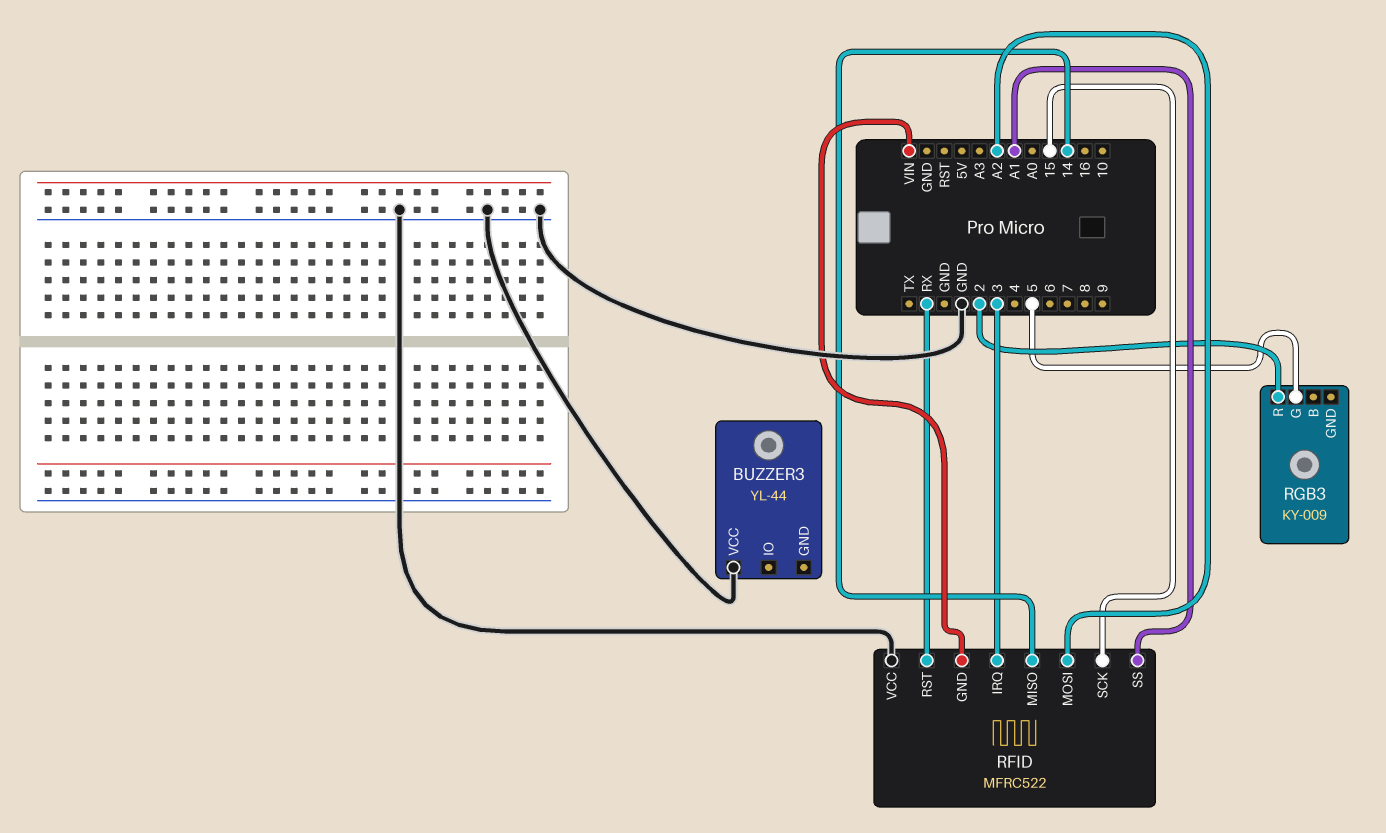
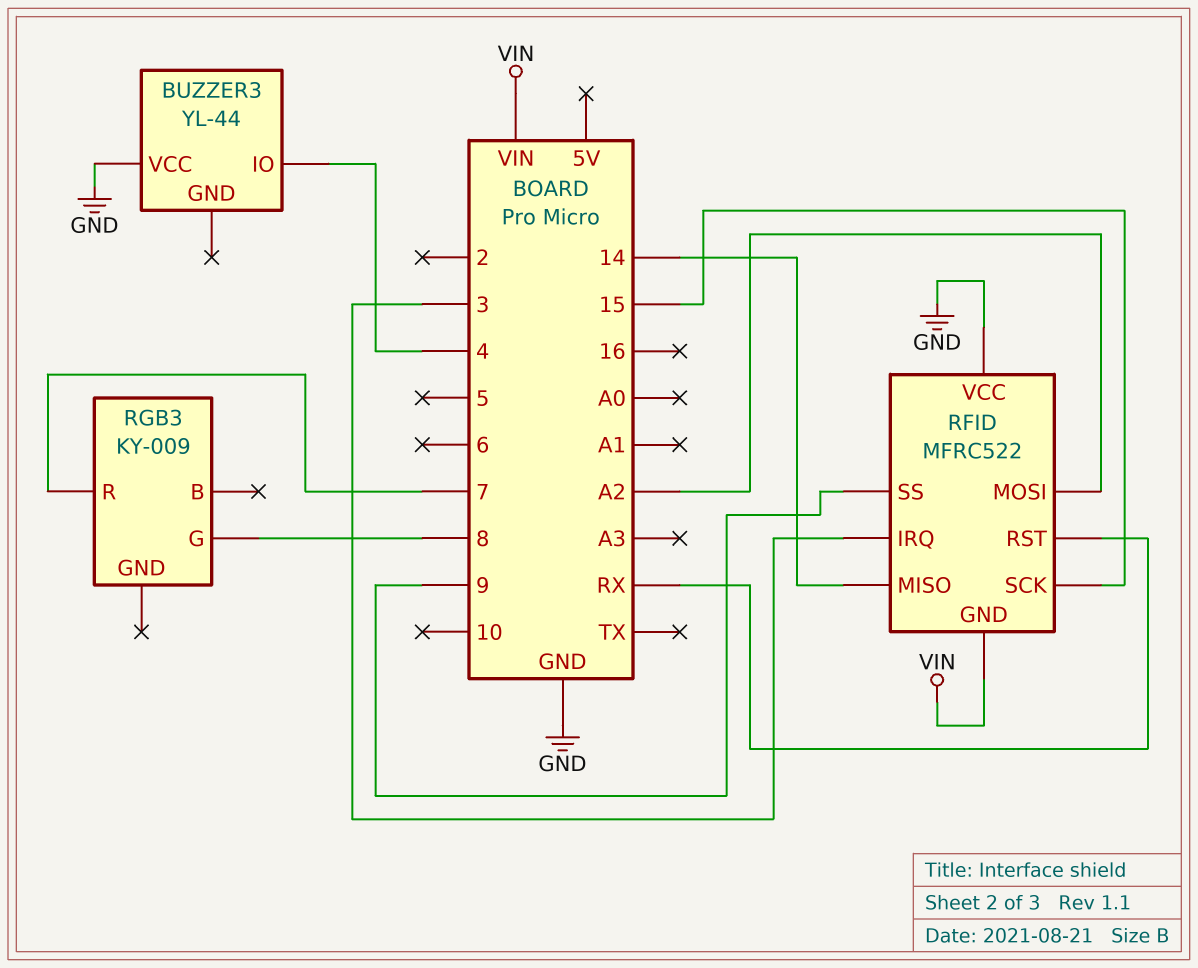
BUZZER3 pin IO: none -> 4
RFID pin SS: A1 -> 9
RGB3 pin G: 5 -> 8
RGB3 pin R: 2 -> 7

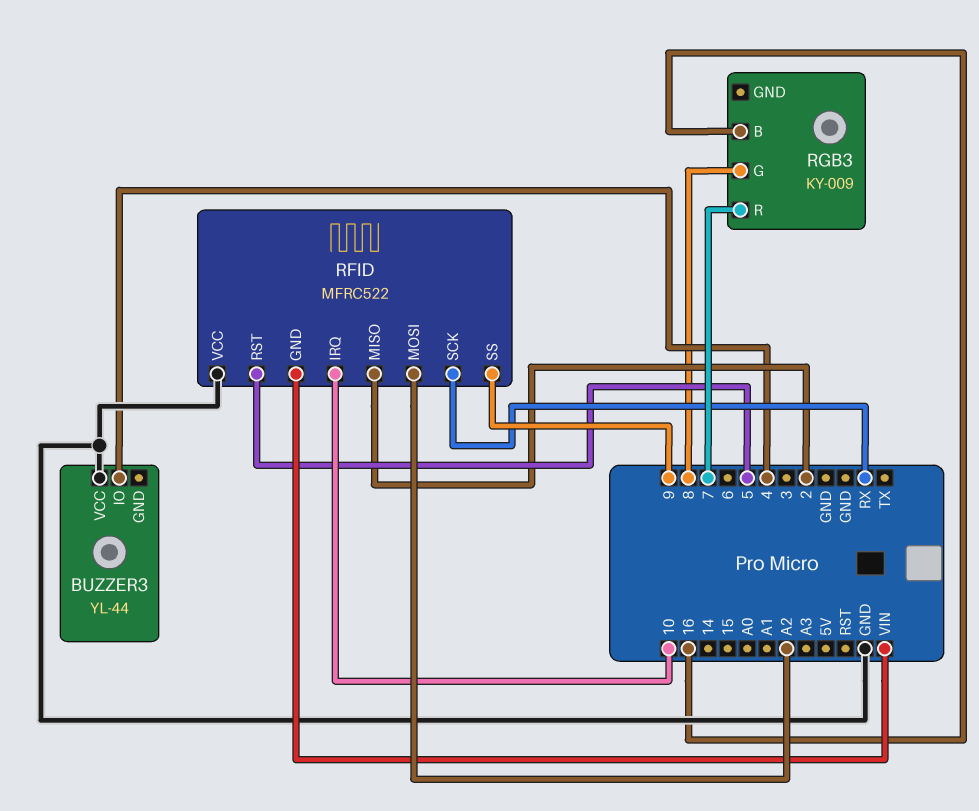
RFID pin IRQ: 3 -> 10
RFID pin MISO: 14 -> 2
RFID pin RST: RX -> 5
RFID pin SCK: 15 -> RX
RGB3 pin B: none -> 16

